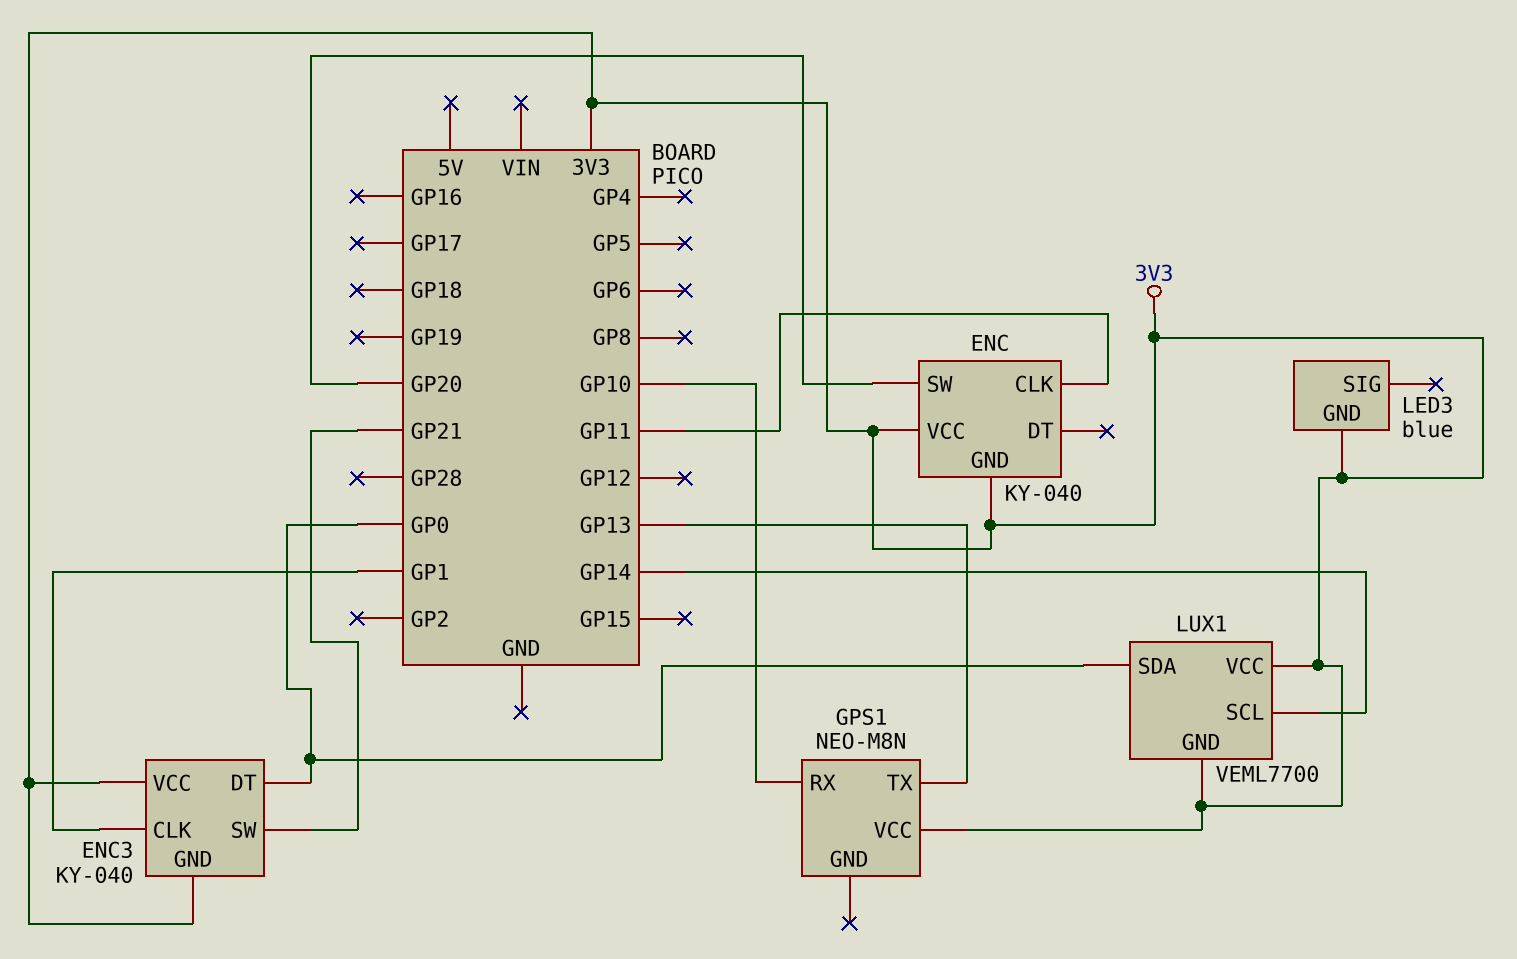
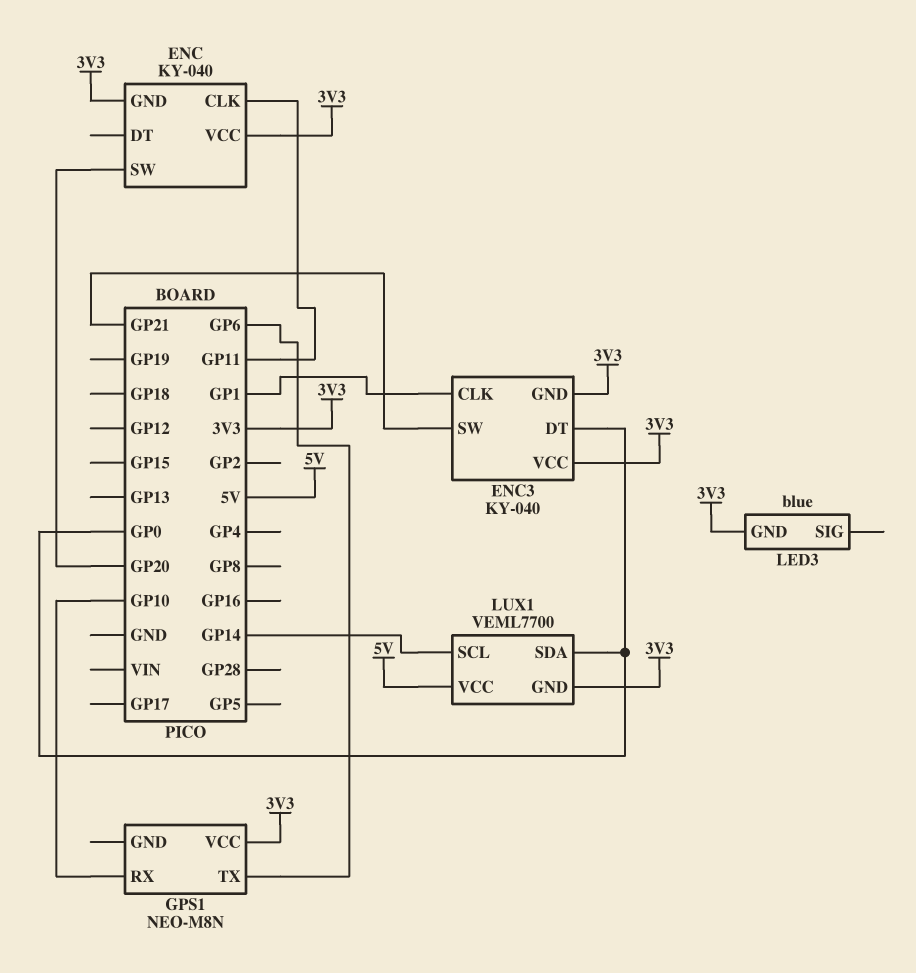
GPS1 pin TX: GP13 -> GP6
LUX1 pin VCC: 3V3 -> 5V

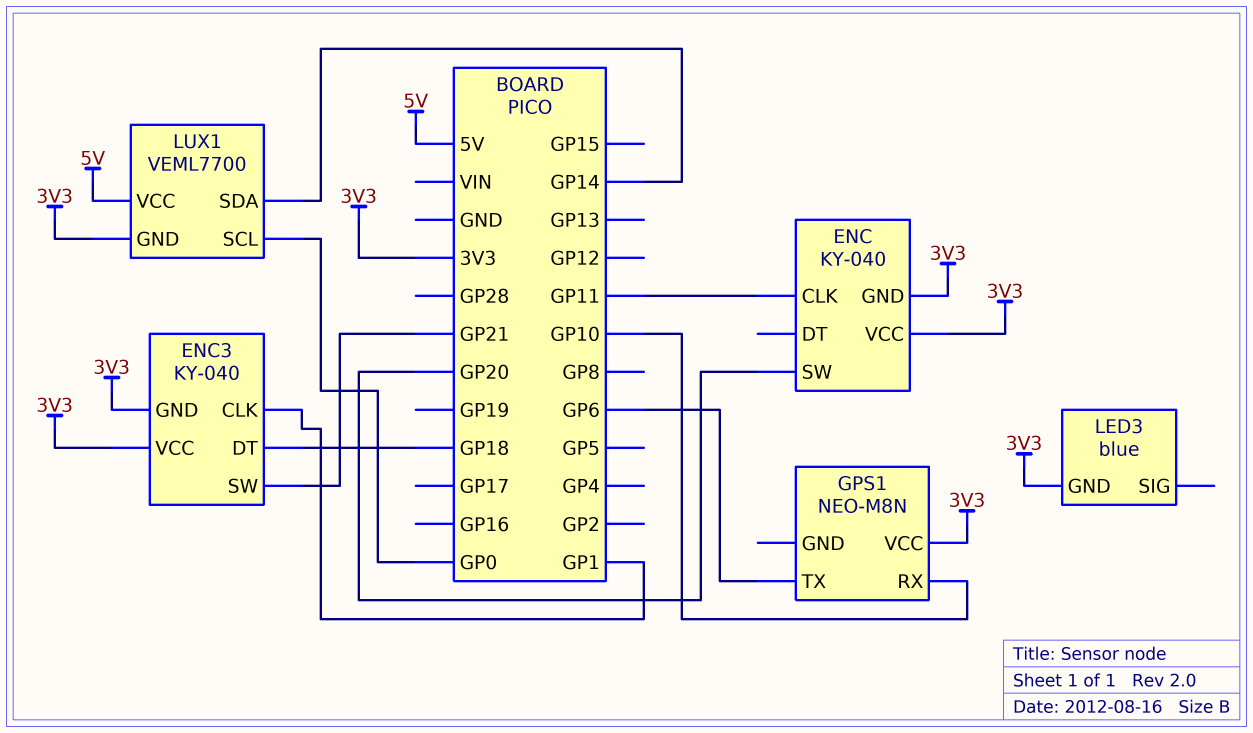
ENC3 pin DT: GP0 -> GP18
LUX1 pin SCL: GP14 -> GP0
LUX1 pin SDA: GP0 -> GP14

